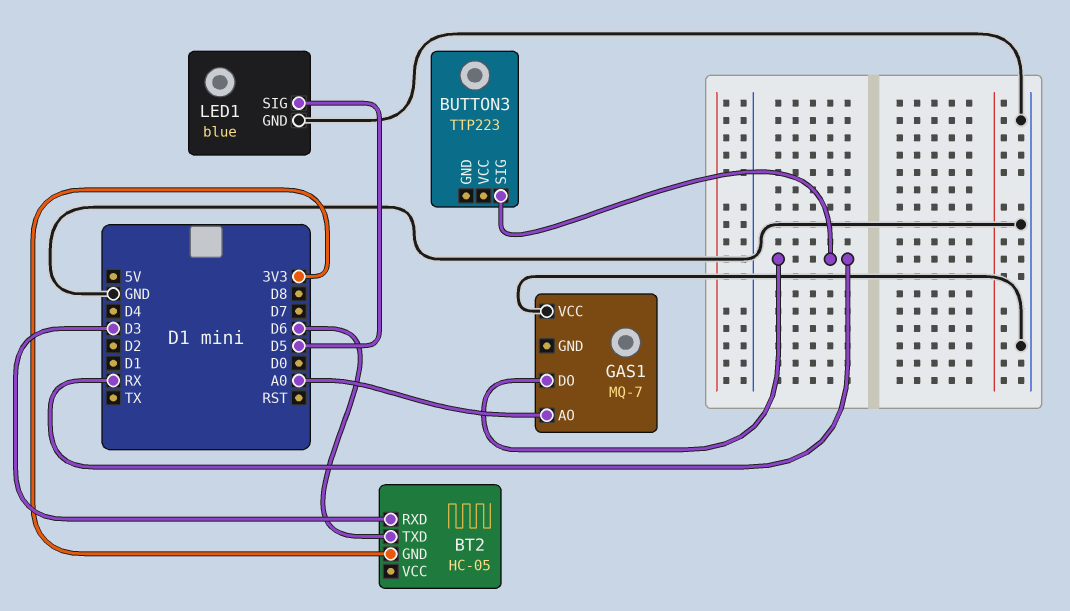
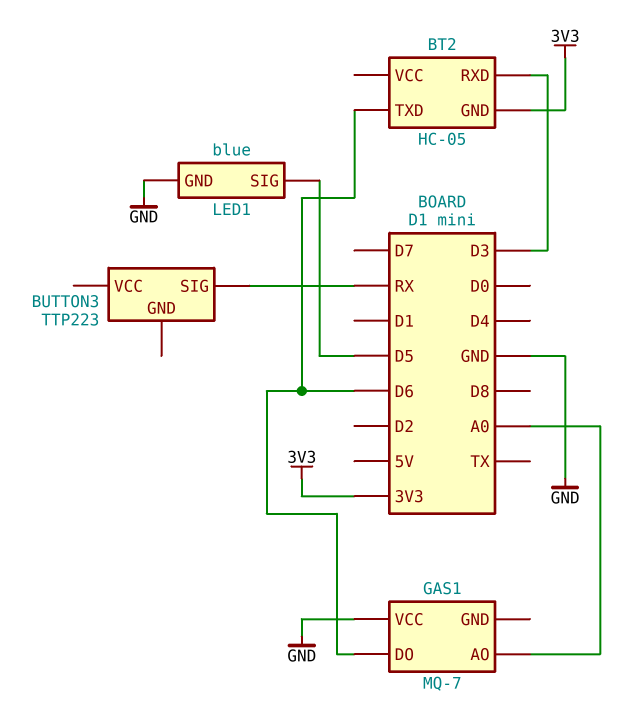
GAS1 pin DO: RX -> D6

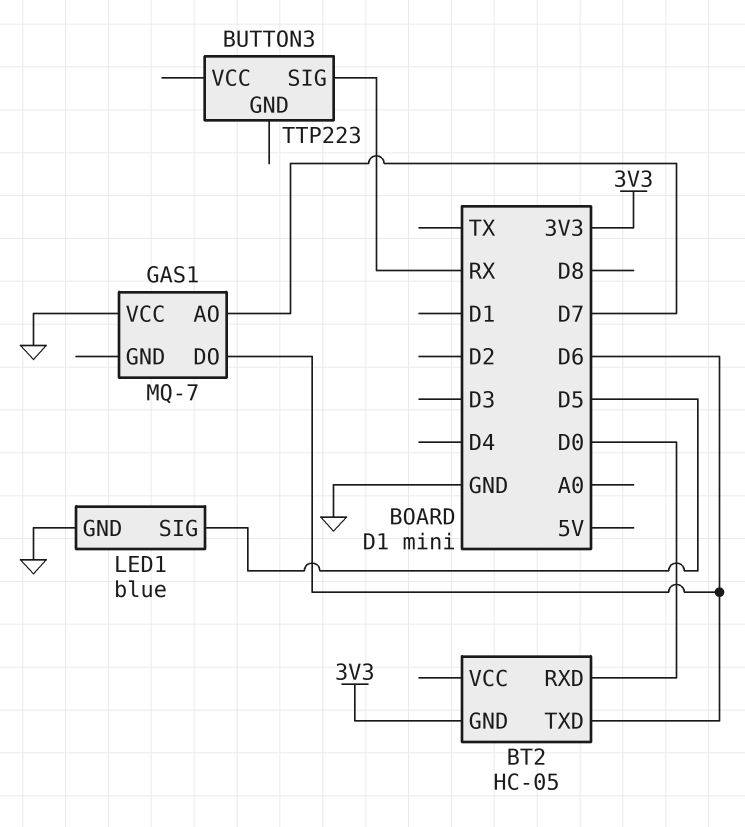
BT2 pin RXD: D3 -> D0
GAS1 pin AO: A0 -> D7

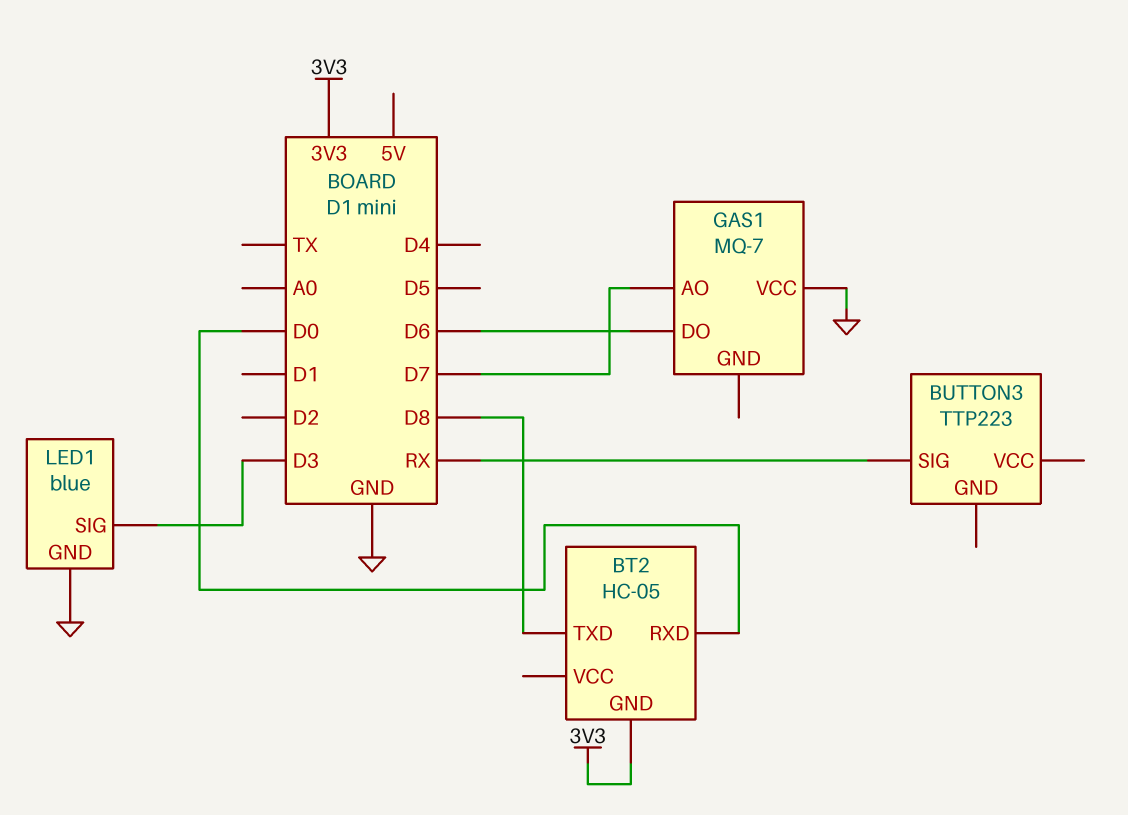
BT2 pin TXD: D6 -> D8
LED1 pin SIG: D5 -> D3

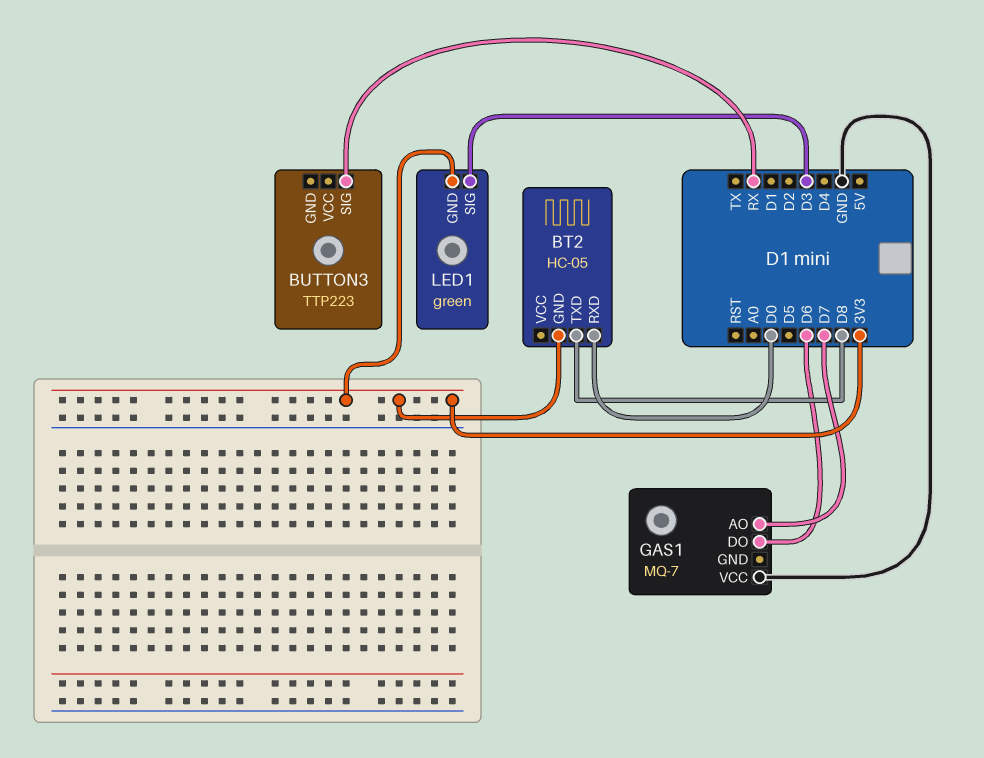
LED1: blue -> green
LED1 pin GND: GND -> 3V3

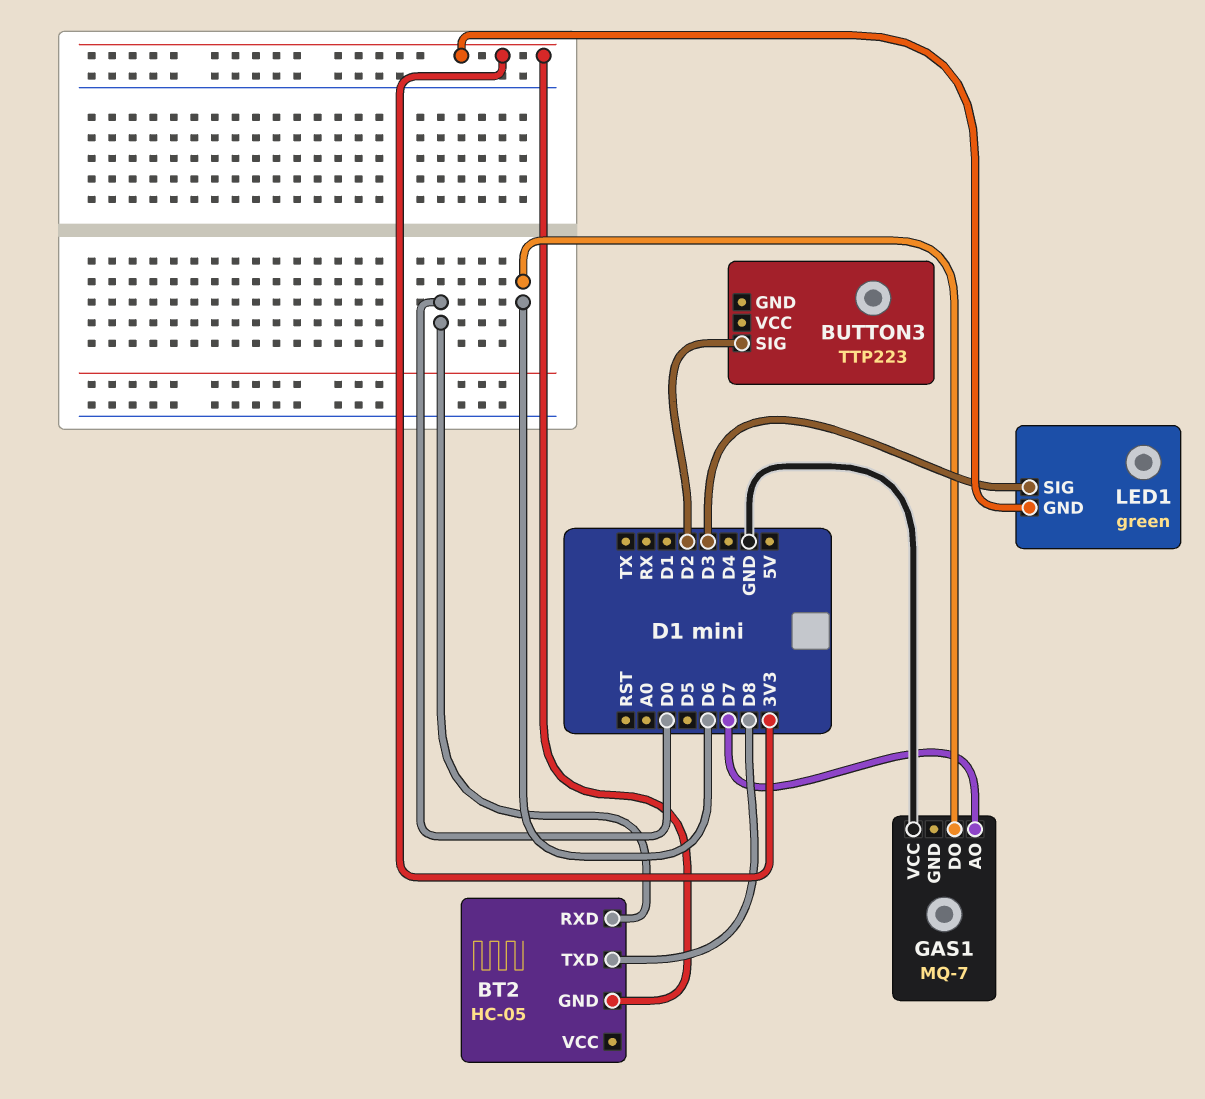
BUTTON3 pin SIG: RX -> D2

